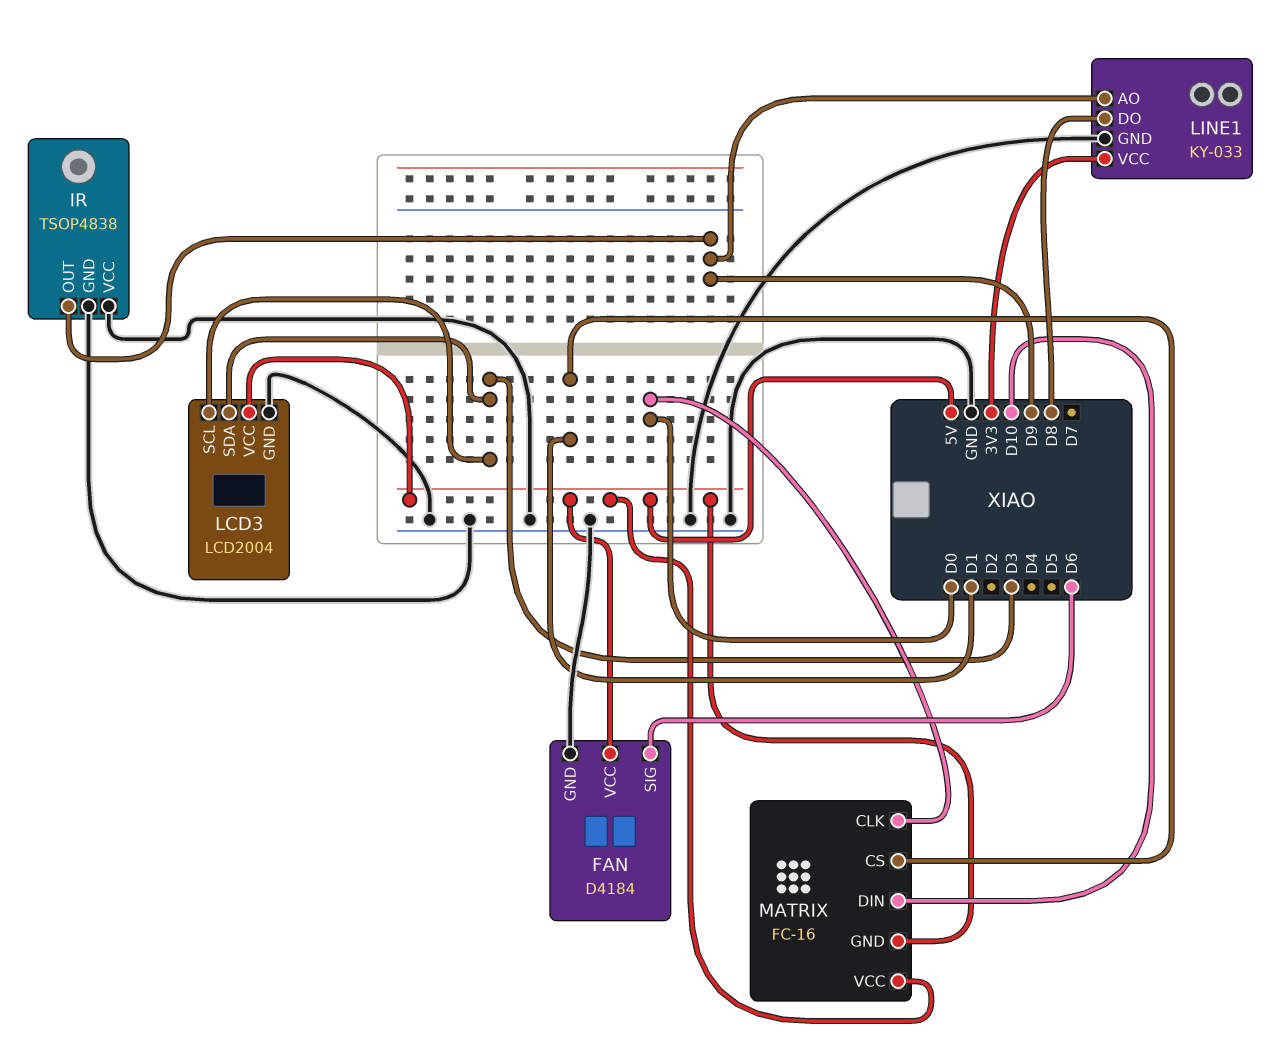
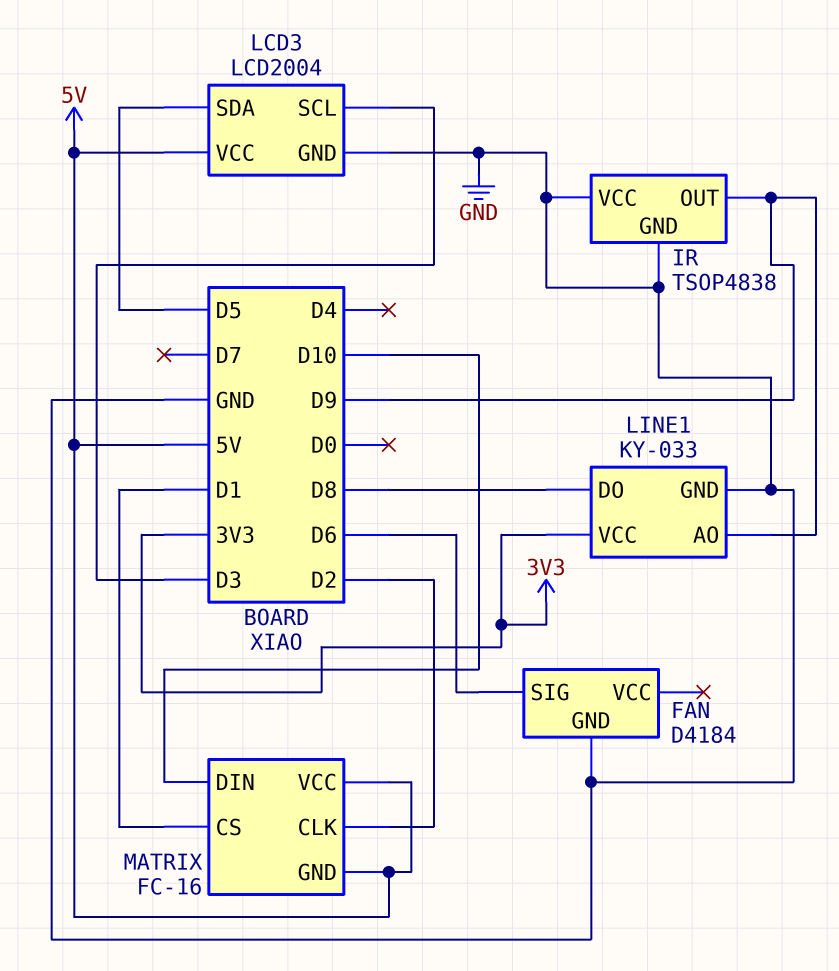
FAN pin VCC: 5V -> none
LCD3 pin SDA: D3 -> D5
MATRIX pin CLK: D0 -> D2

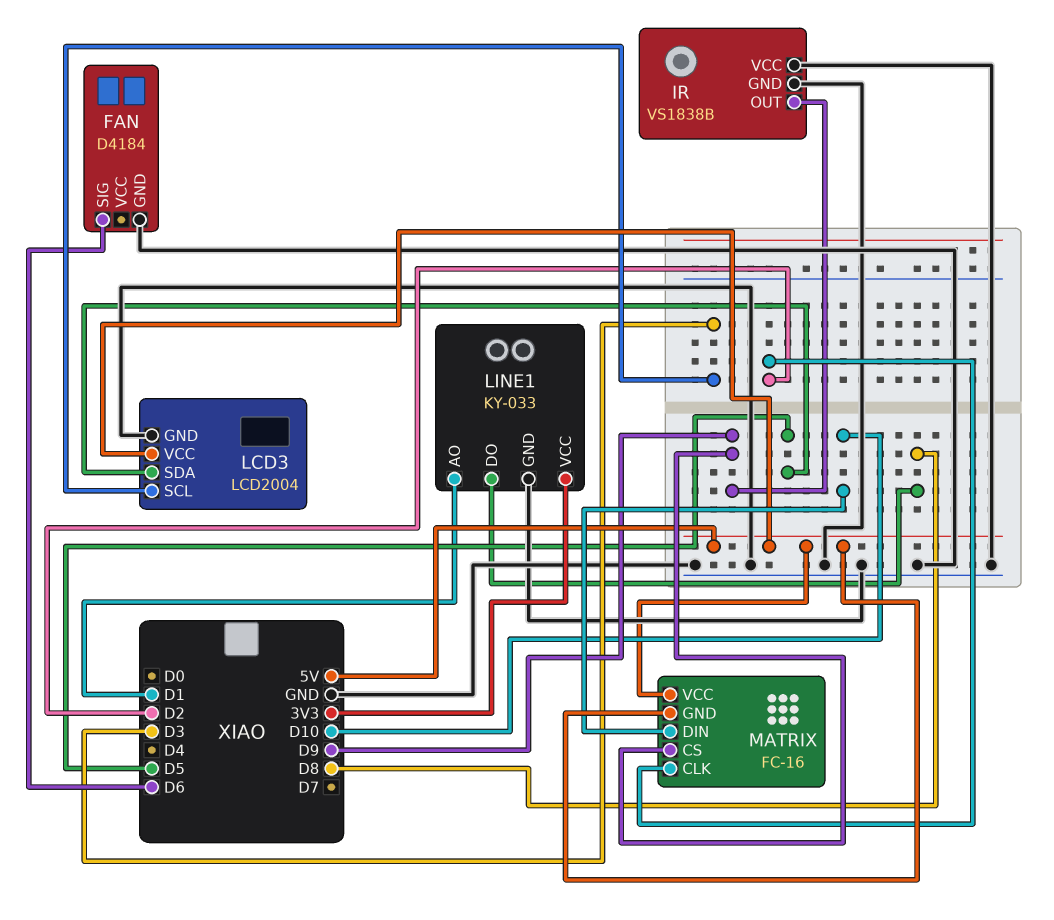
IR: TSOP4838 -> VS1838B
LINE1 pin AO: D9 -> D1
MATRIX pin CS: D1 -> D9

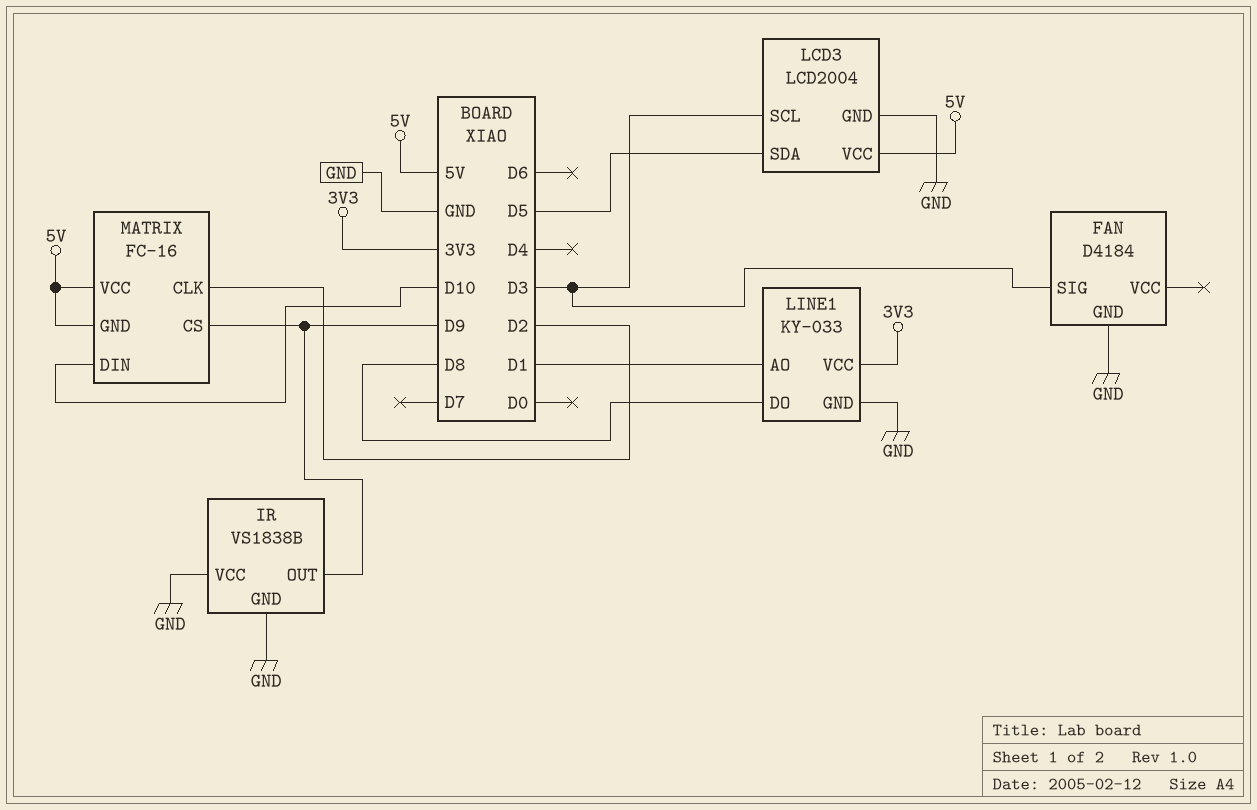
FAN pin SIG: D6 -> D3

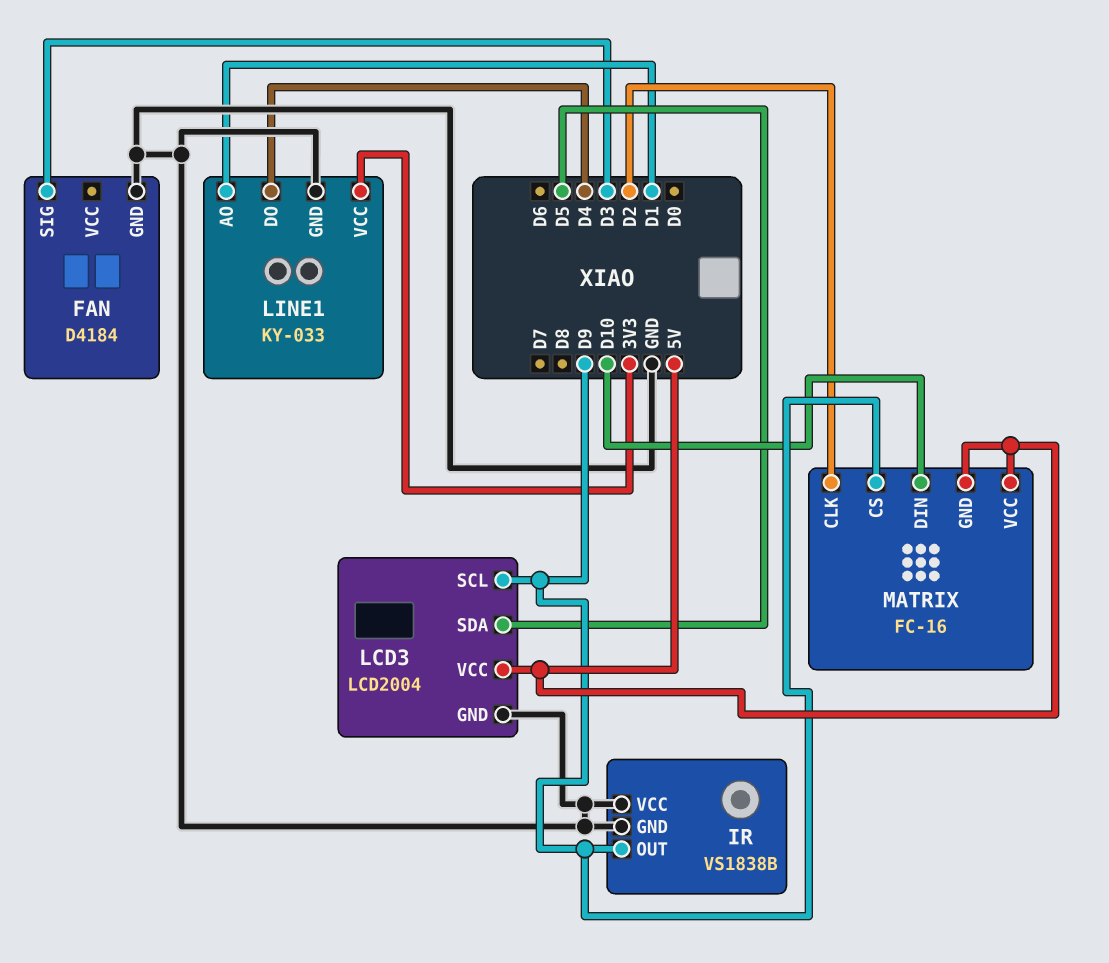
LCD3 pin SCL: D3 -> D9
LINE1 pin DO: D8 -> D4

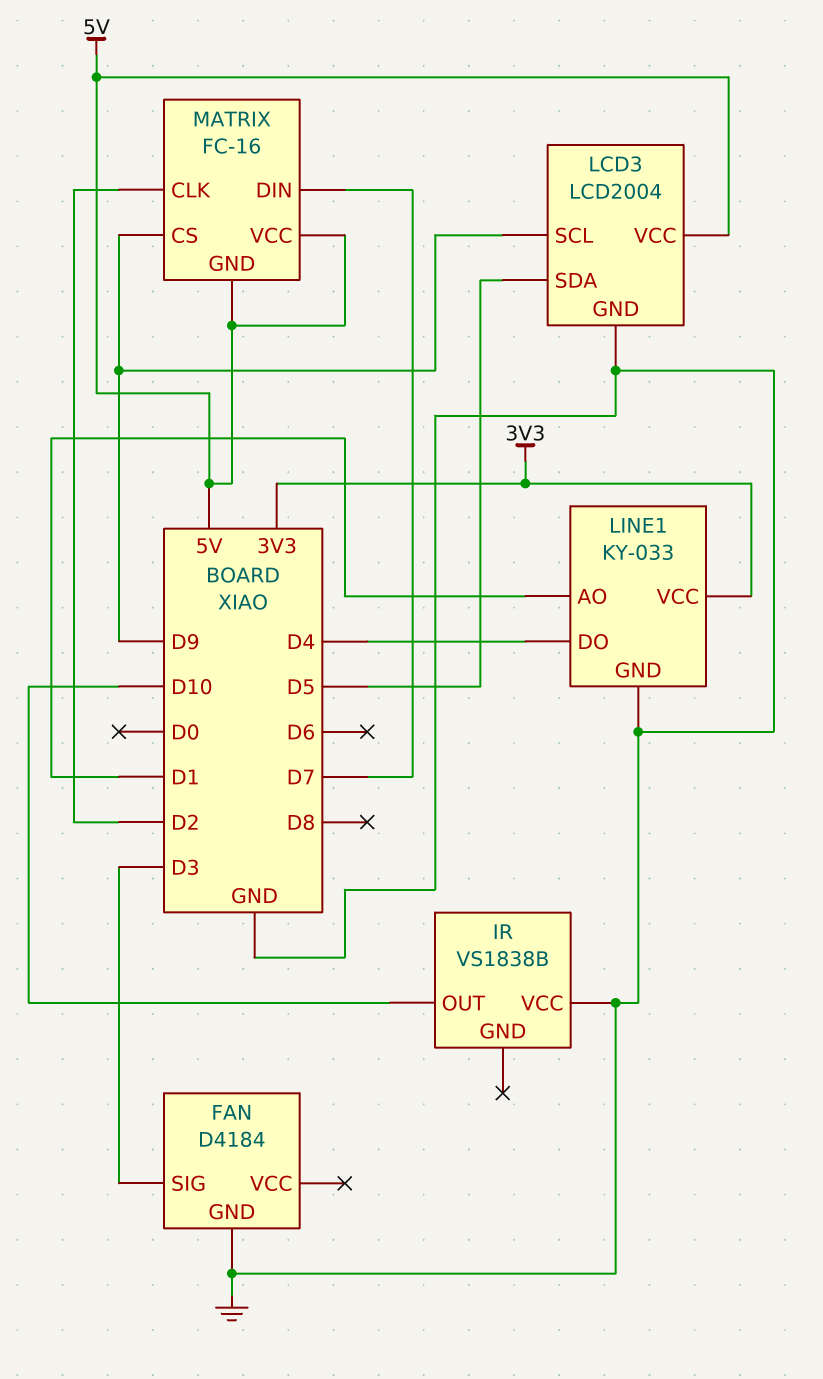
IR pin GND: GND -> none
IR pin OUT: D9 -> D10
MATRIX pin DIN: D10 -> D7

